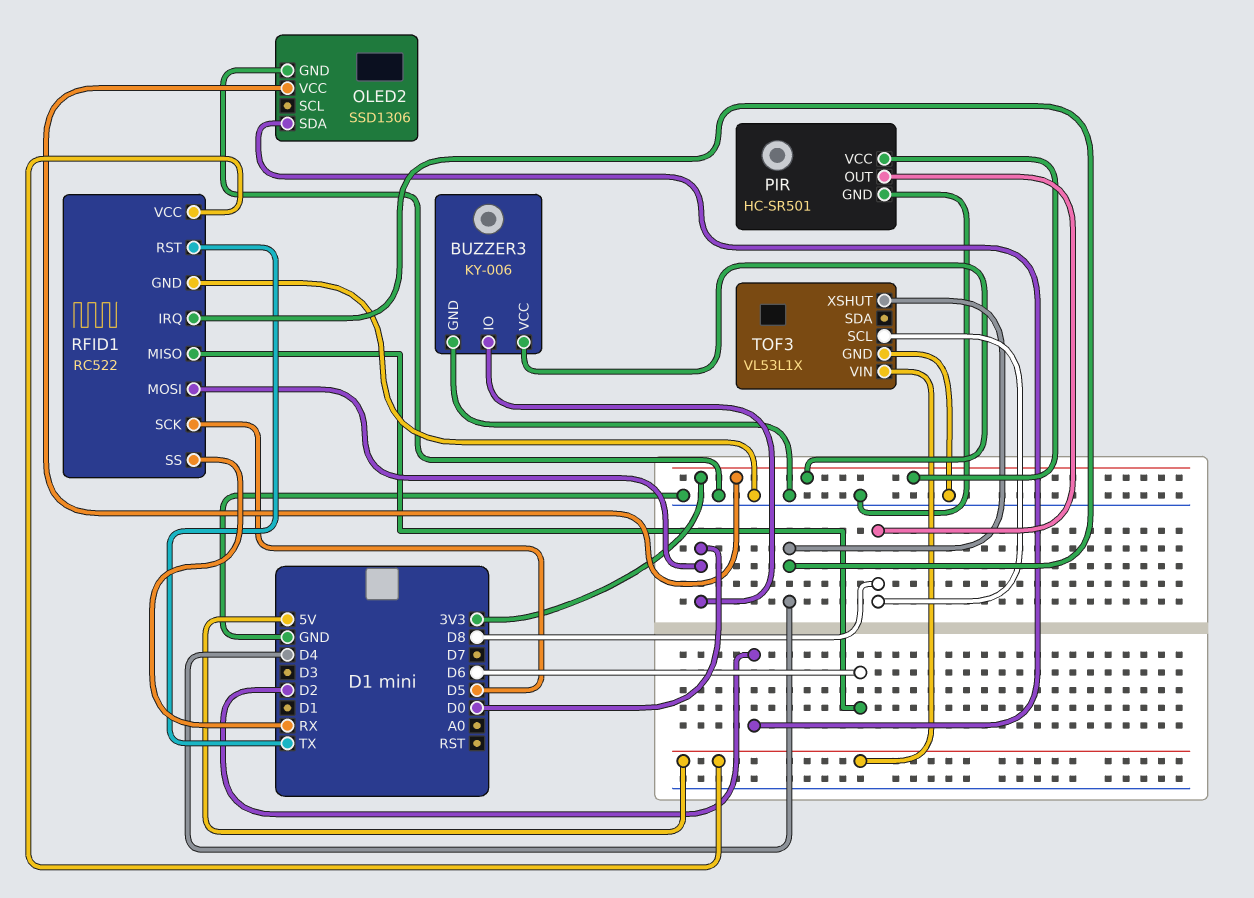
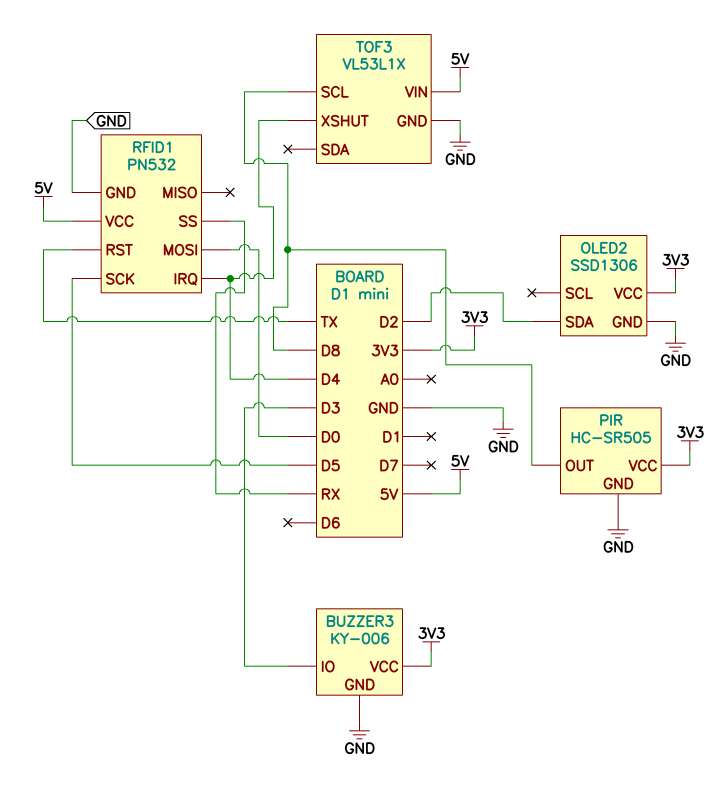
BUZZER3 pin IO: D0 -> D3
PIR: HC-SR501 -> HC-SR505
RFID1: RC522 -> PN532
RFID1 pin MISO: D6 -> none

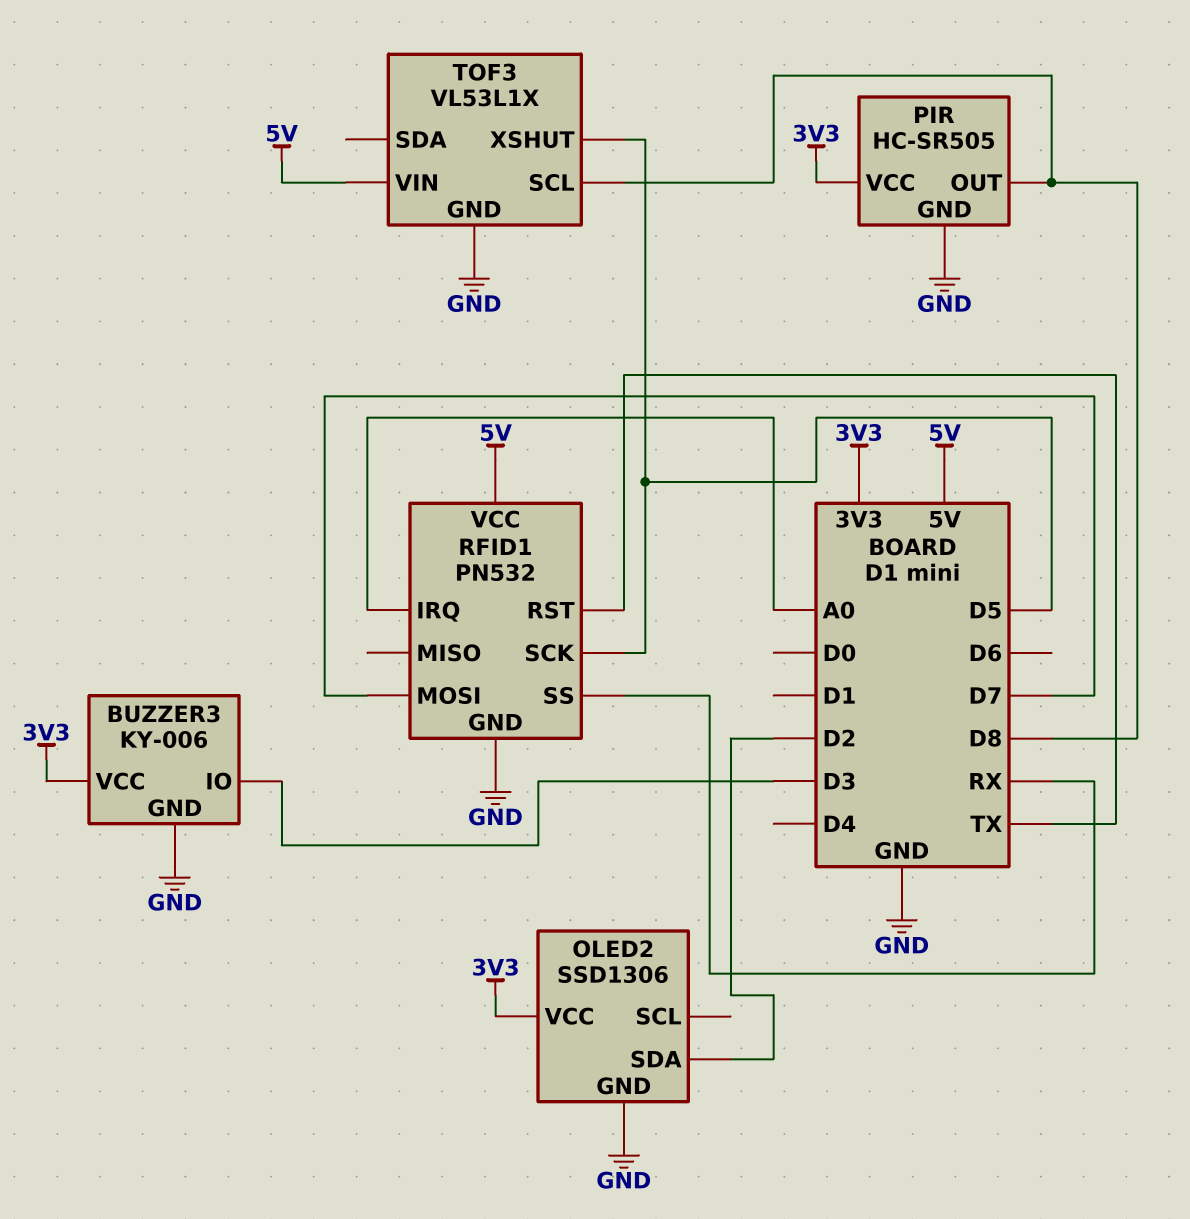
RFID1 pin IRQ: D4 -> A0
RFID1 pin MOSI: D0 -> D7
TOF3 pin XSHUT: D4 -> D5

